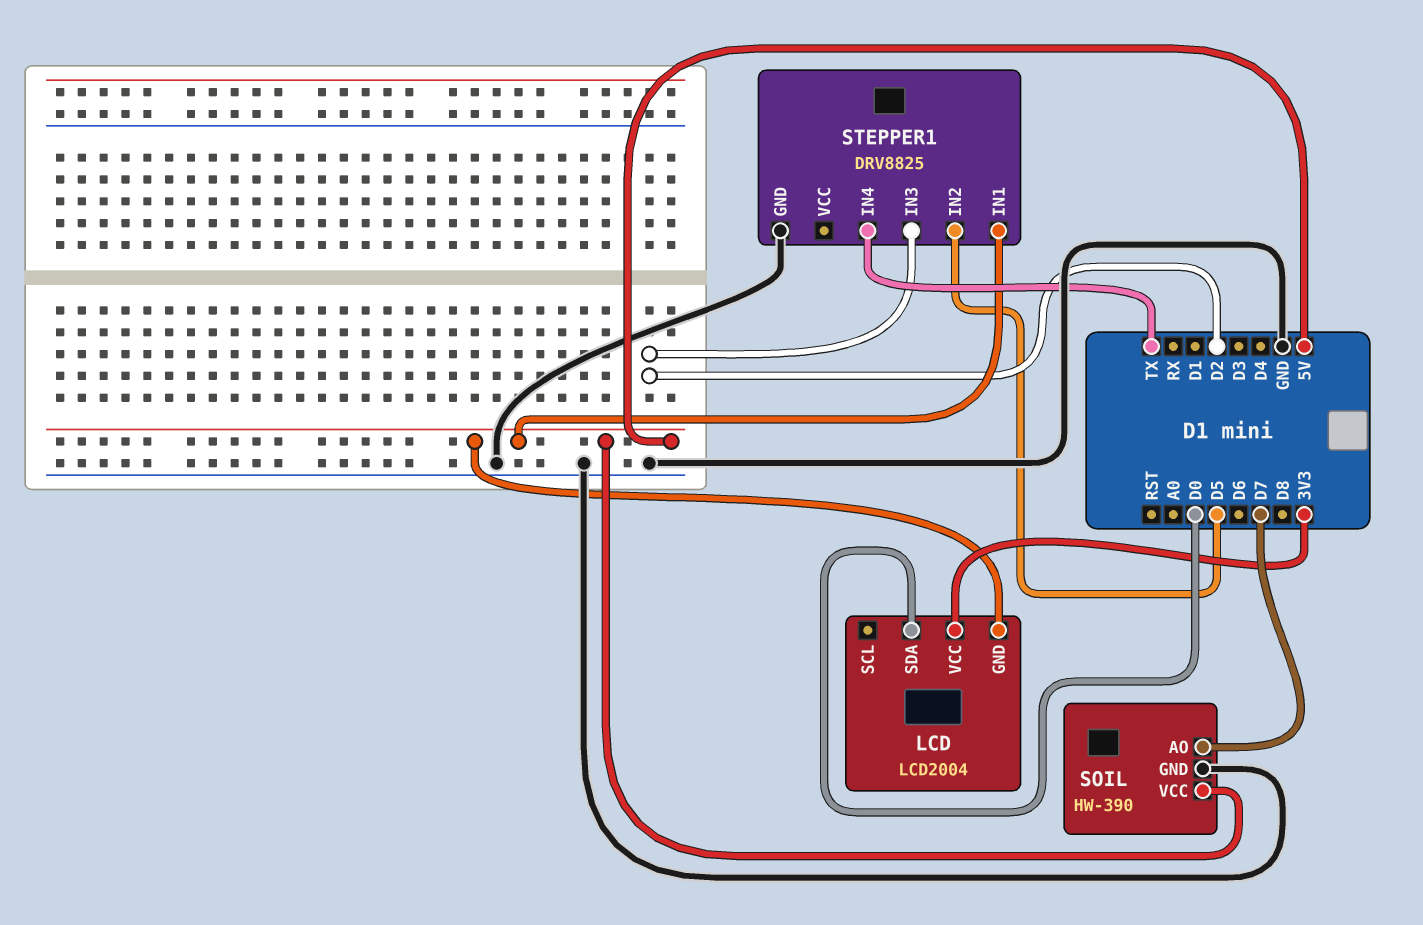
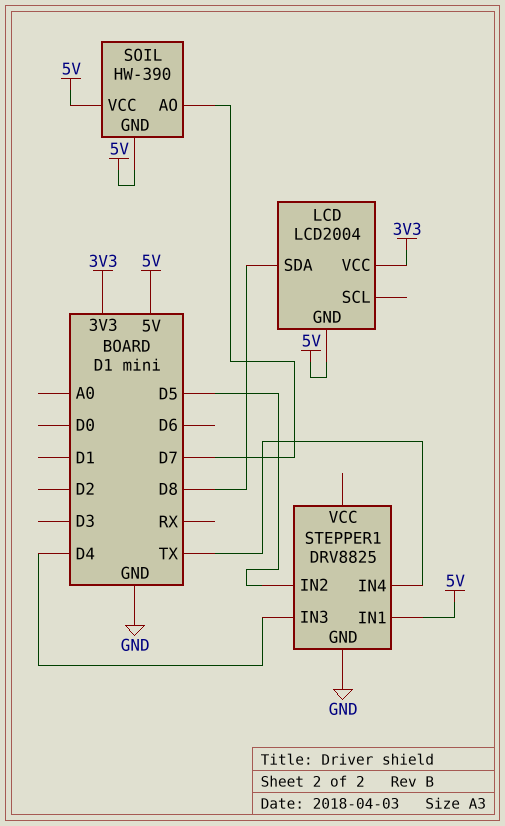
LCD pin SDA: D0 -> D8
SOIL pin GND: GND -> 5V
STEPPER1 pin IN3: D2 -> D4

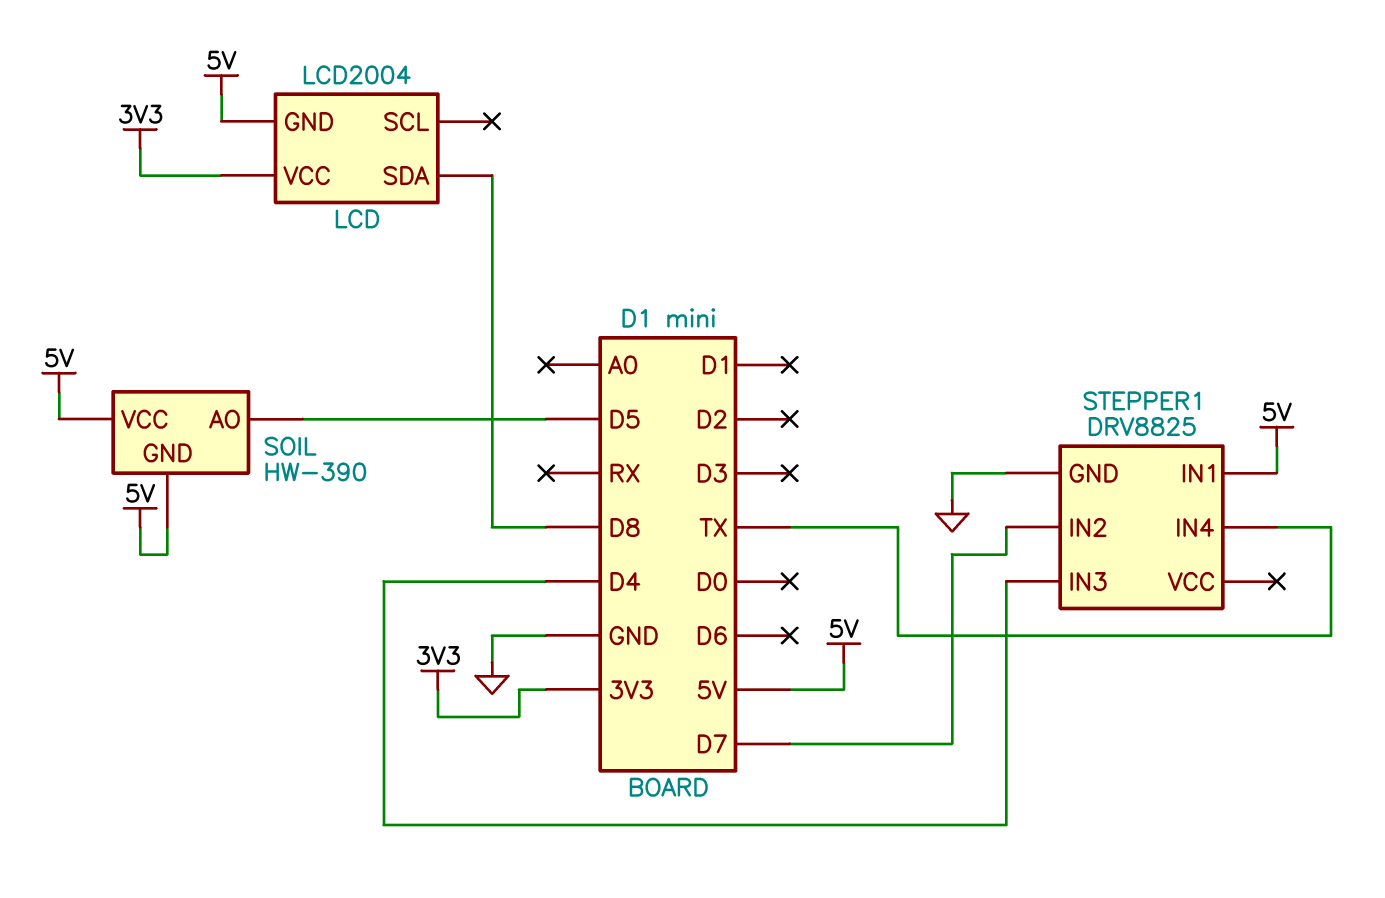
SOIL pin AO: D7 -> D5
STEPPER1 pin IN2: D5 -> D7

